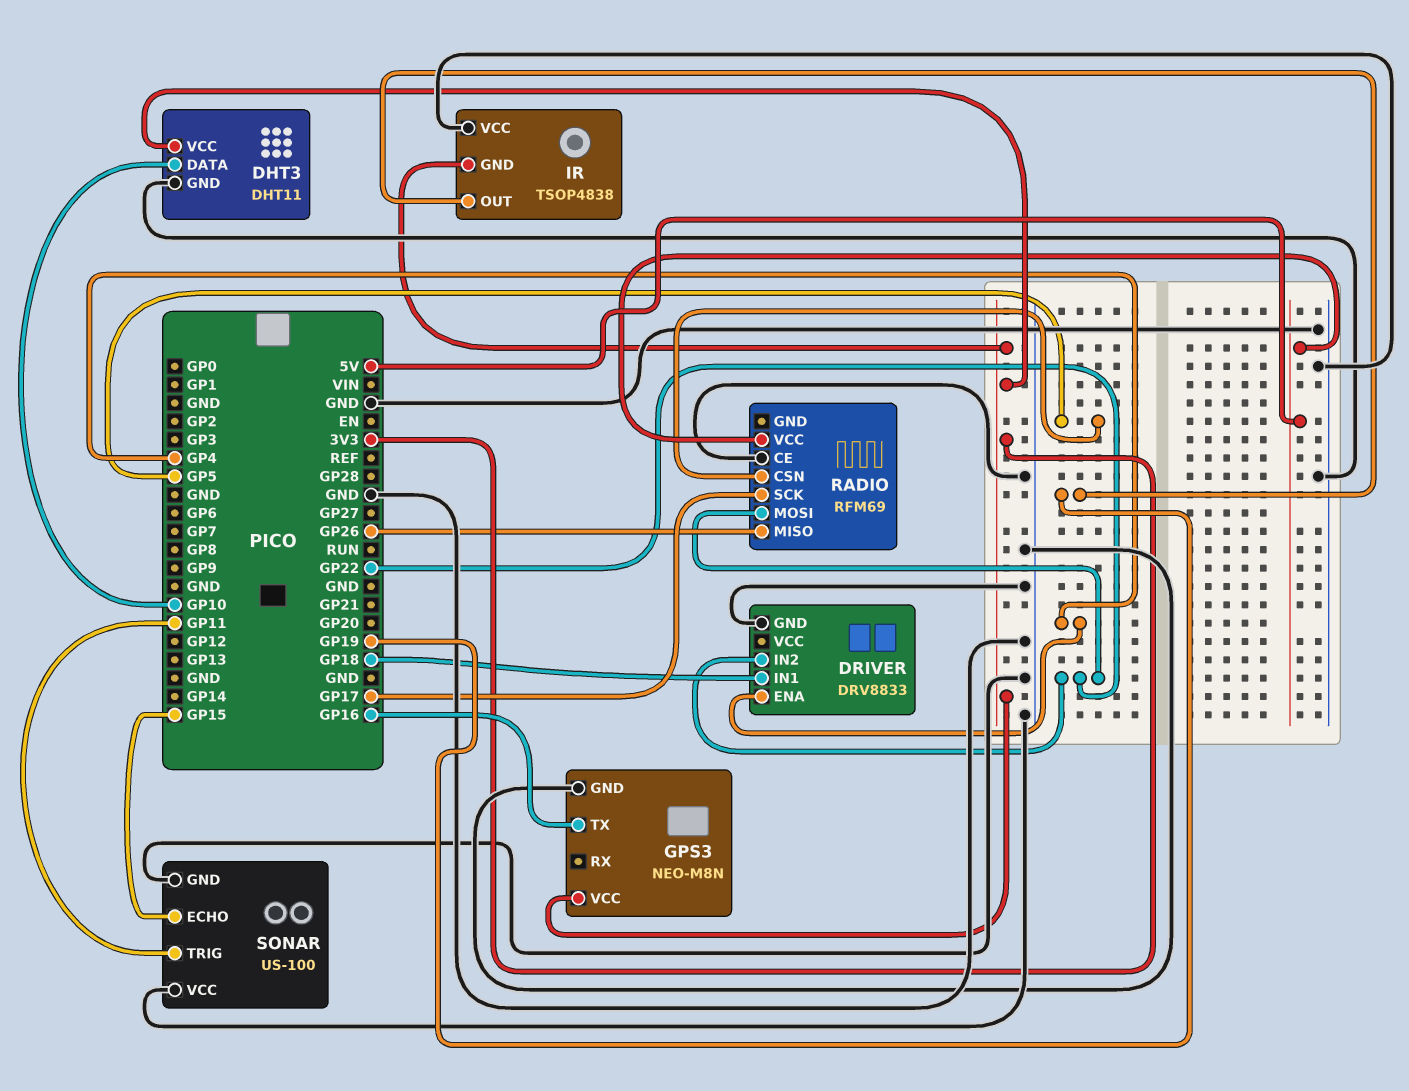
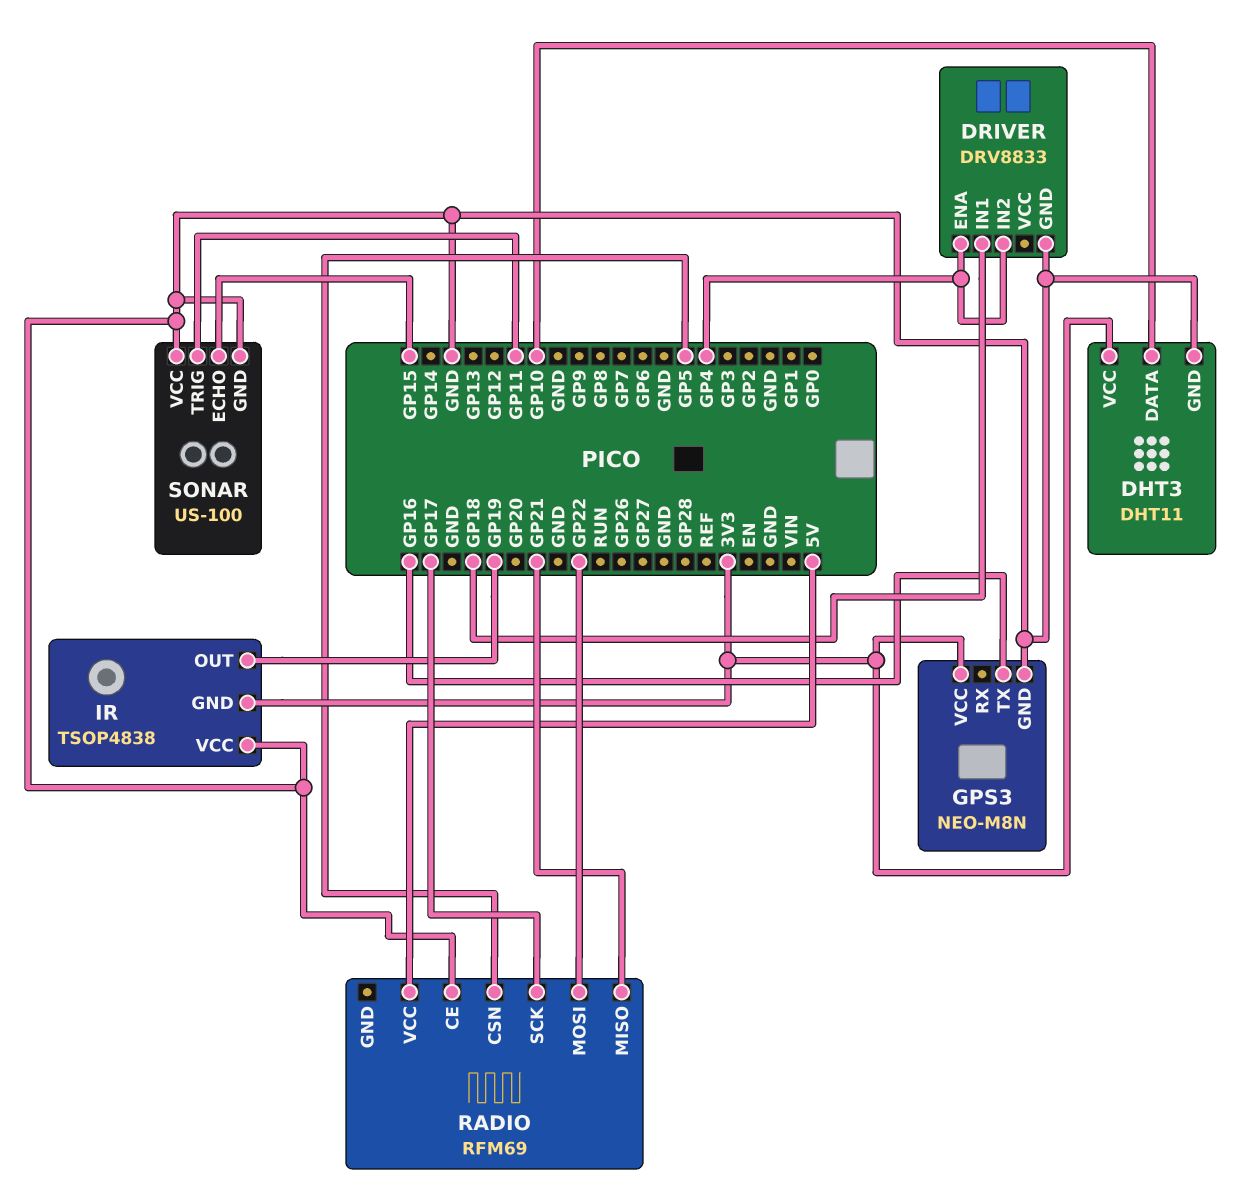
DRIVER pin IN2: GP22 -> GP4
RADIO pin MISO: GP26 -> GP21

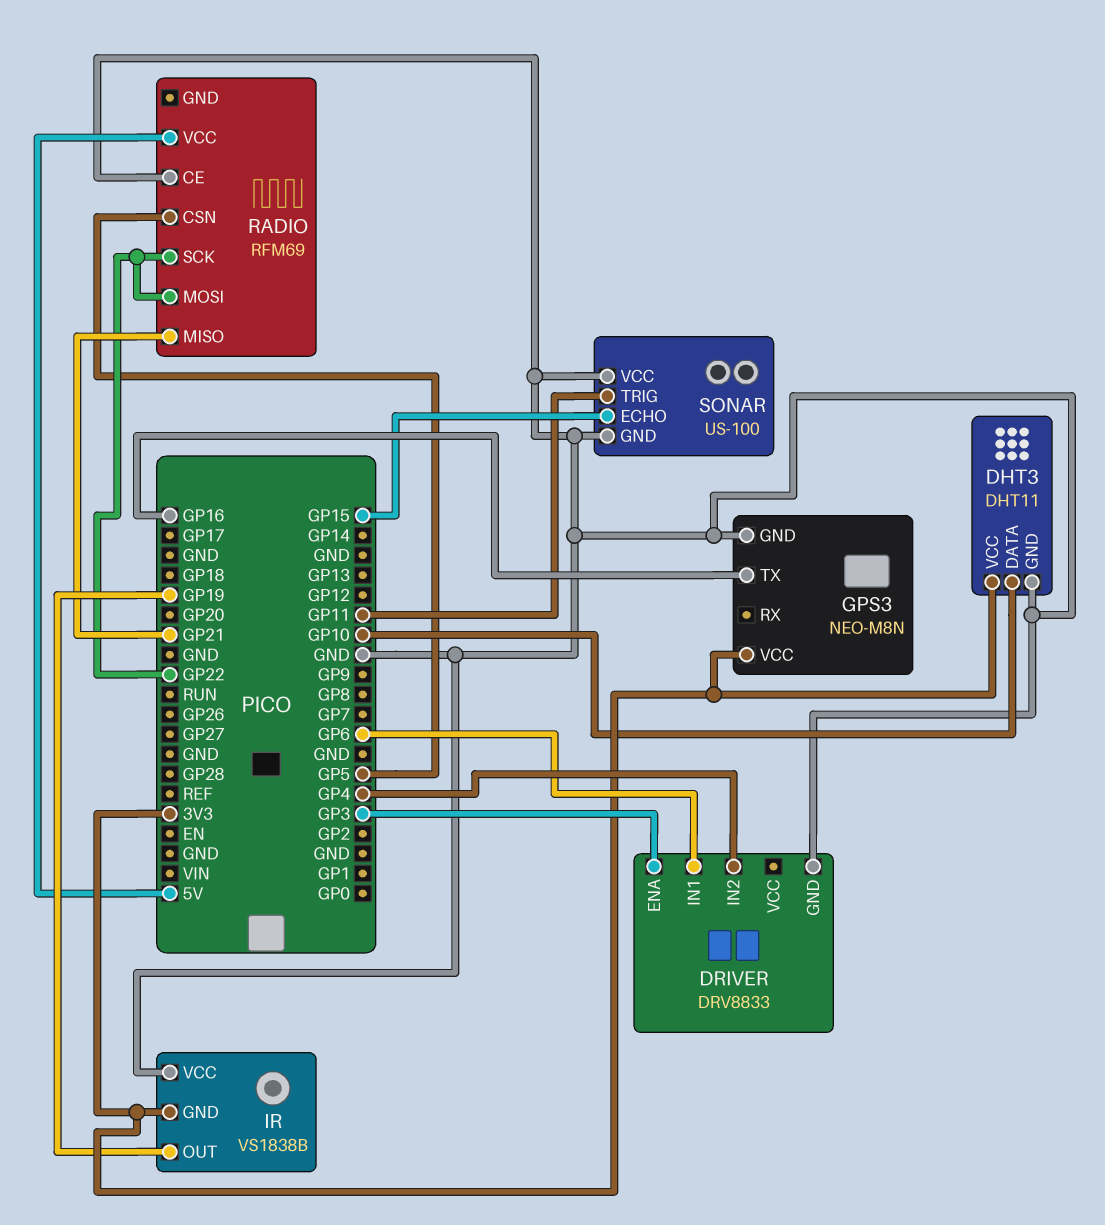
DRIVER pin ENA: GP4 -> GP3
DRIVER pin IN1: GP18 -> GP6
IR: TSOP4838 -> VS1838B
RADIO pin SCK: GP17 -> GP22

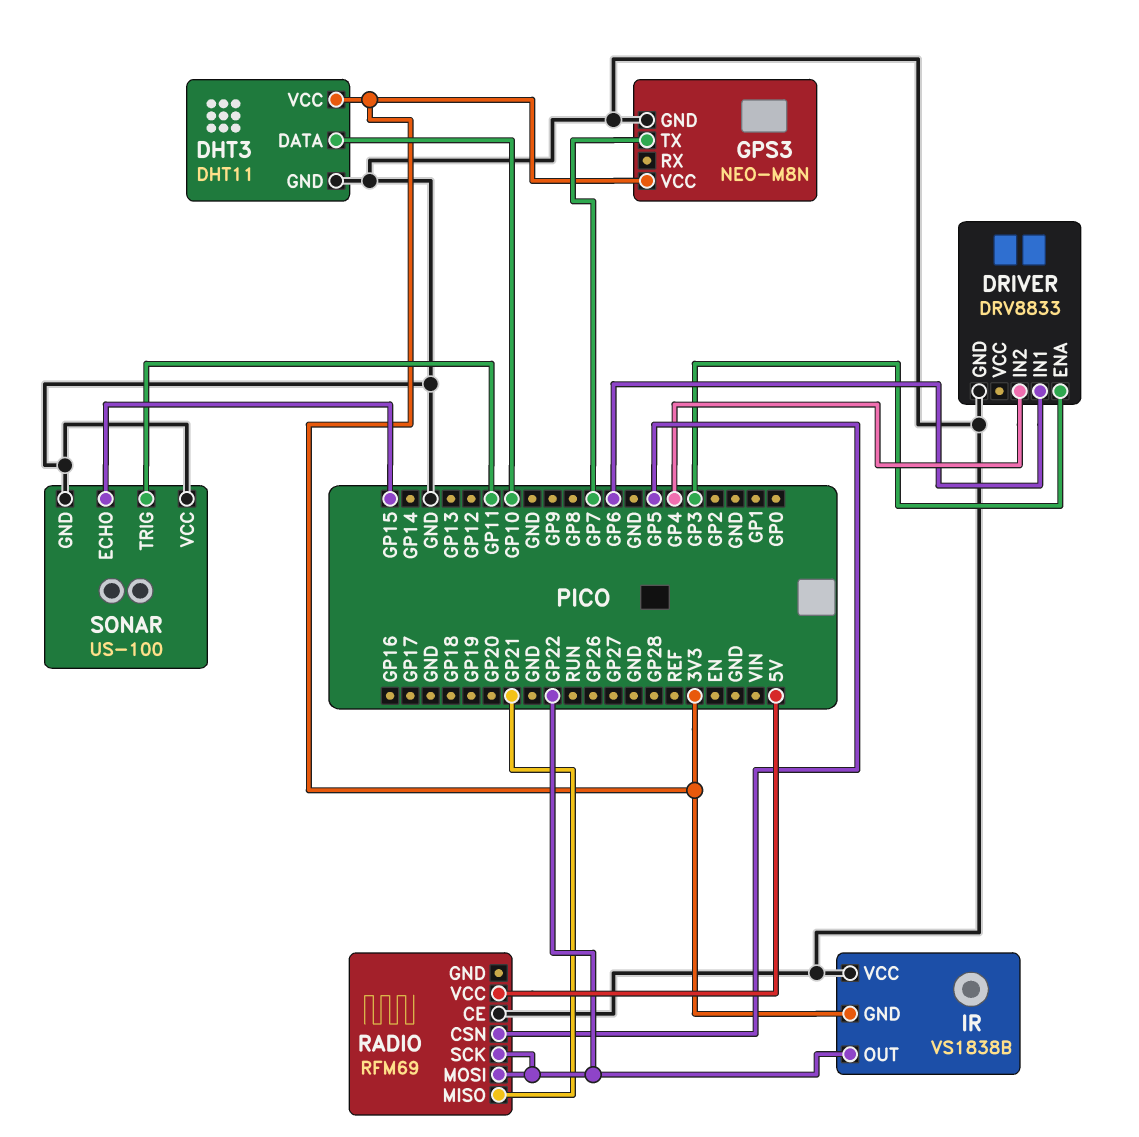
GPS3 pin TX: GP16 -> GP7
IR pin OUT: GP19 -> GP22

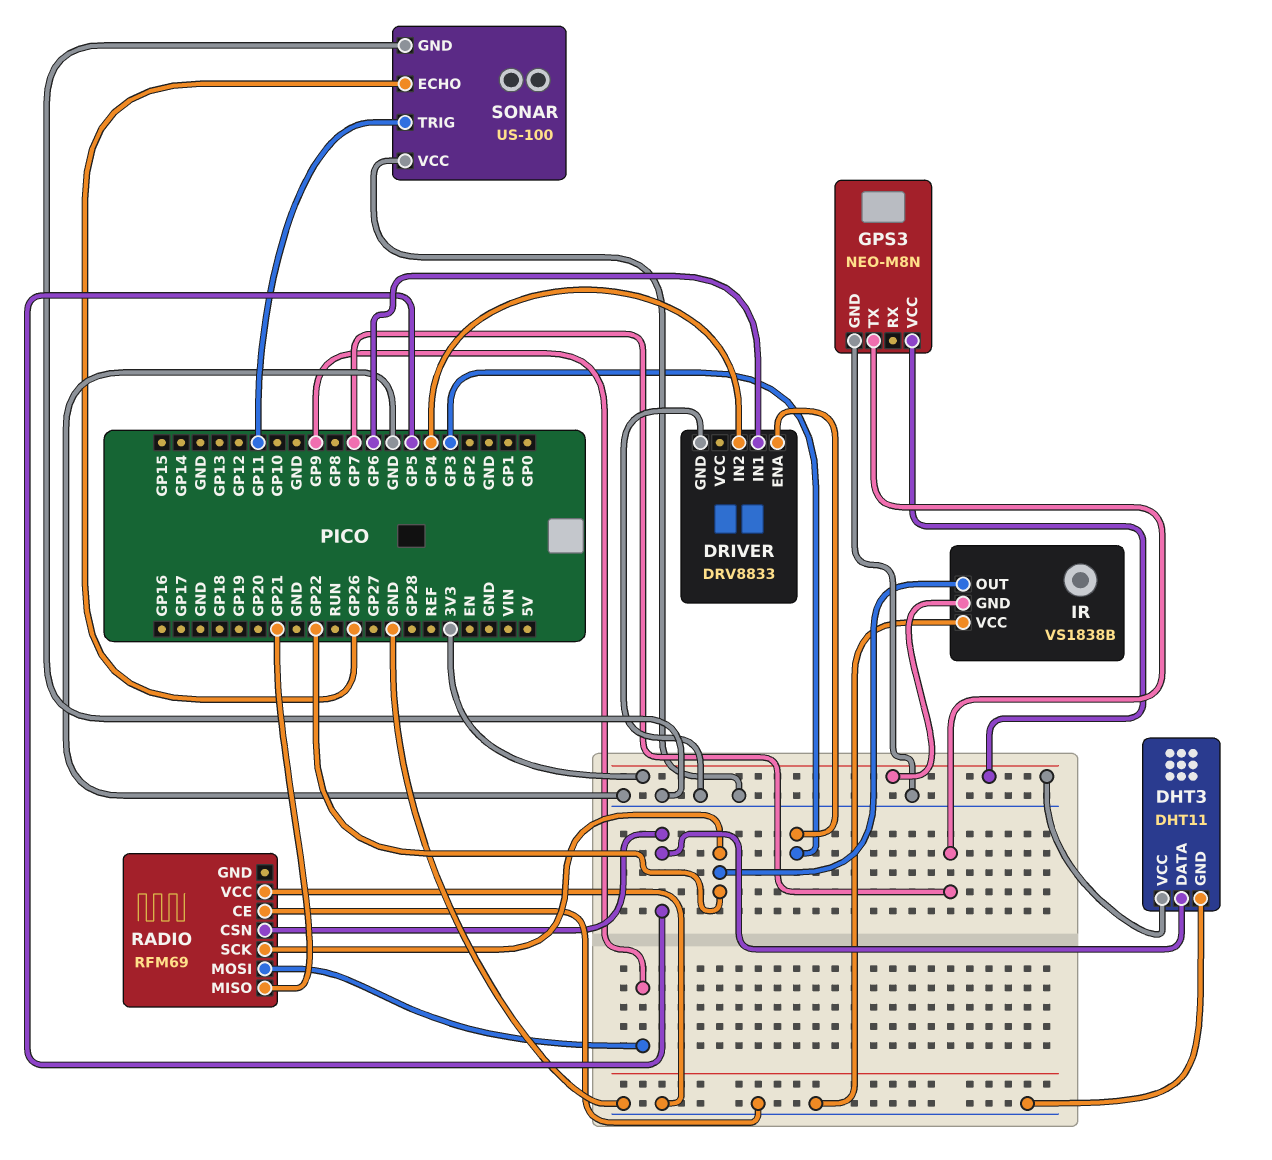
DHT3 pin DATA: GP10 -> GP5
RADIO pin MOSI: GP22 -> GP9
RADIO pin VCC: 5V -> GND
SONAR pin ECHO: GP15 -> GP26

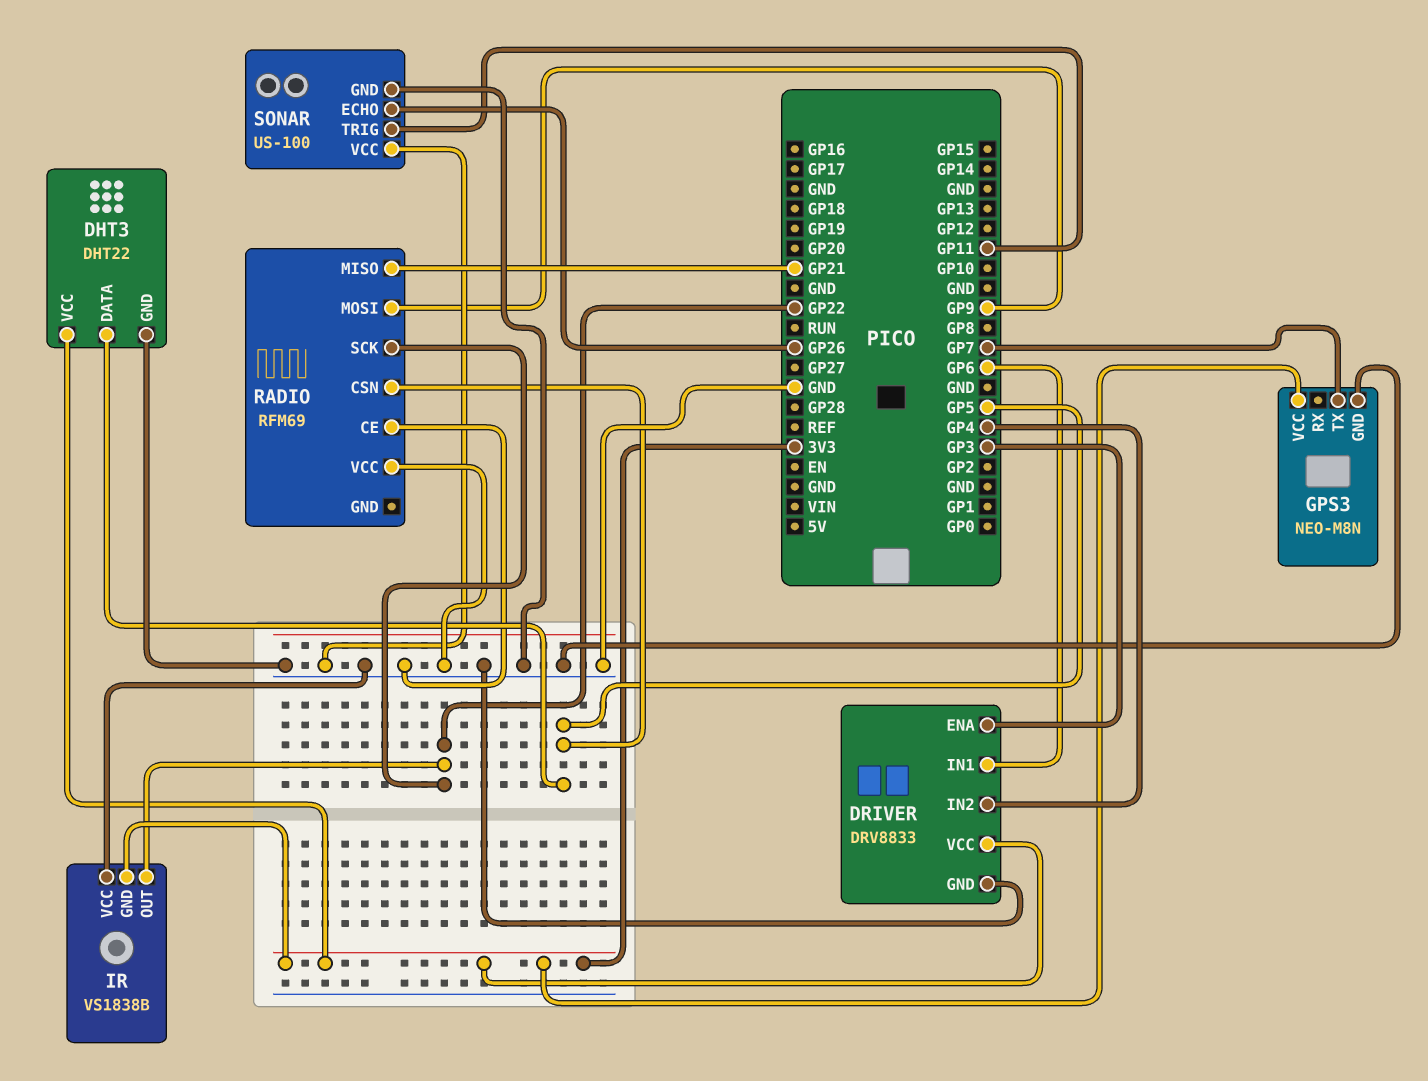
DHT3: DHT11 -> DHT22
DRIVER pin VCC: none -> 3V3

